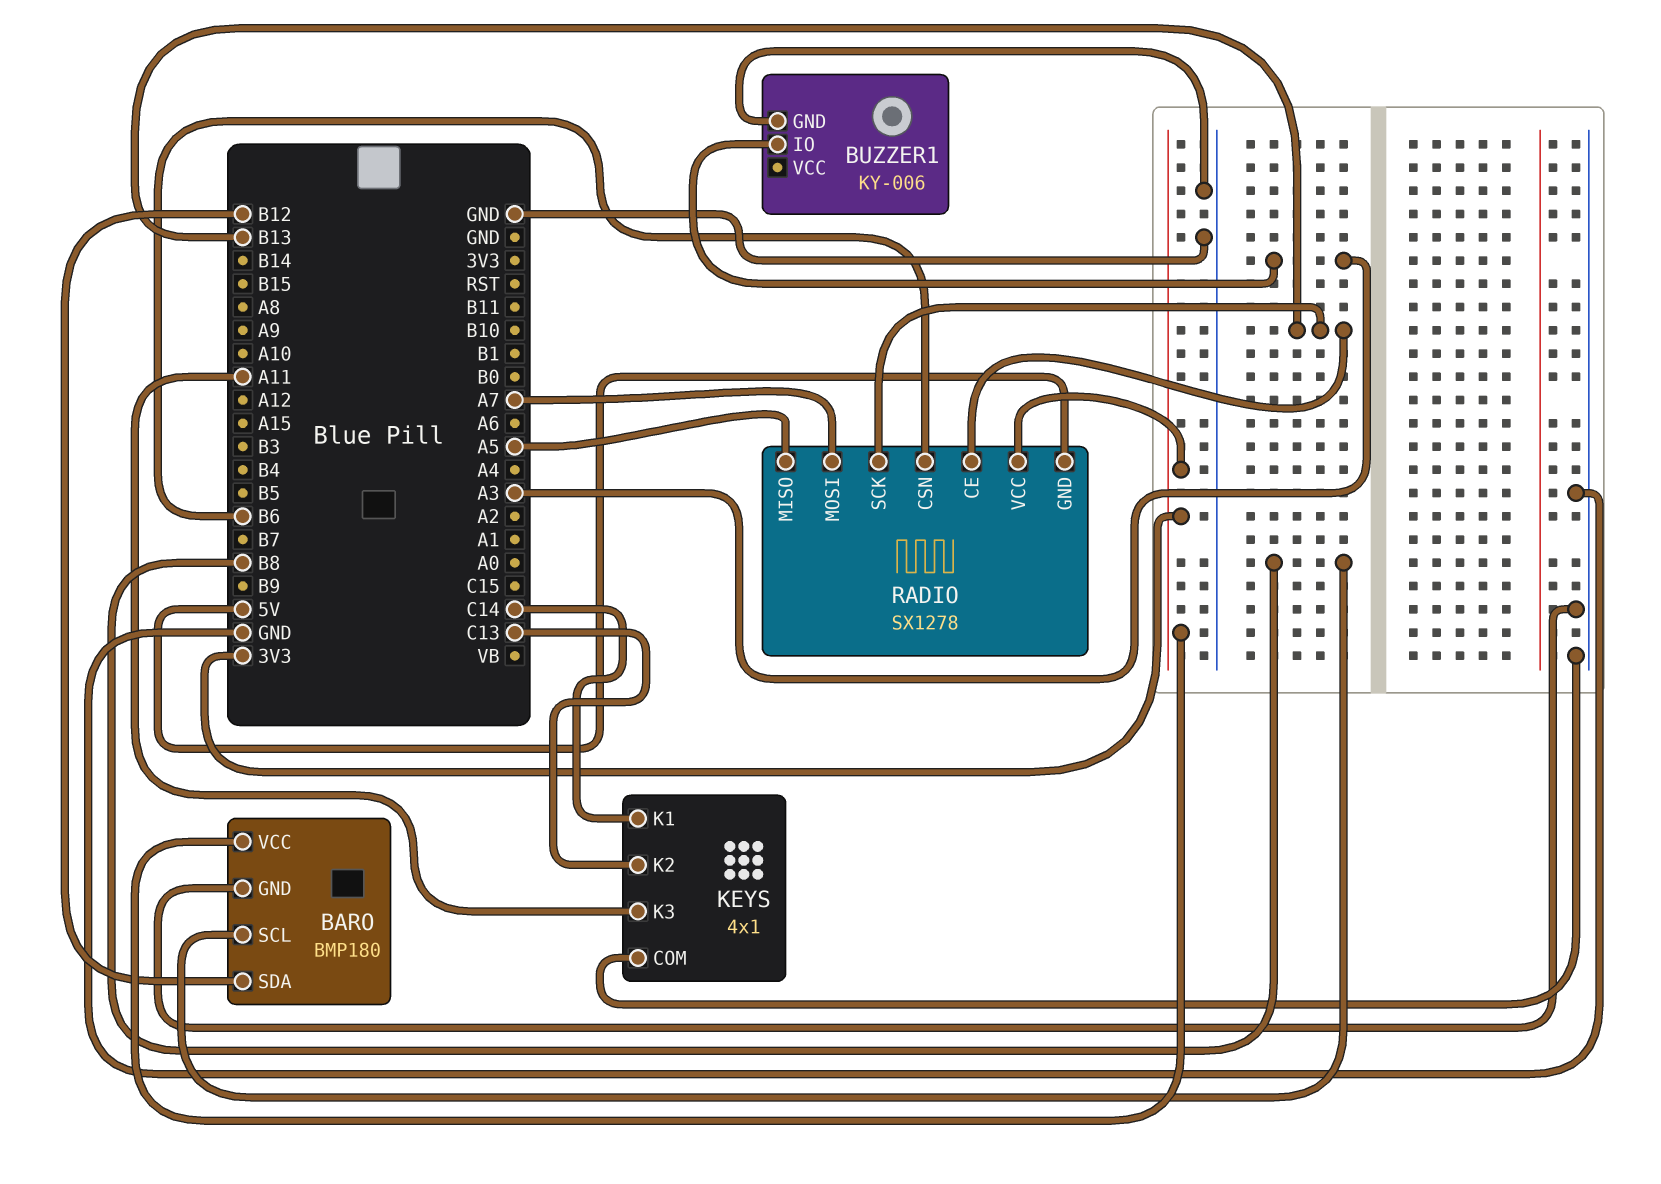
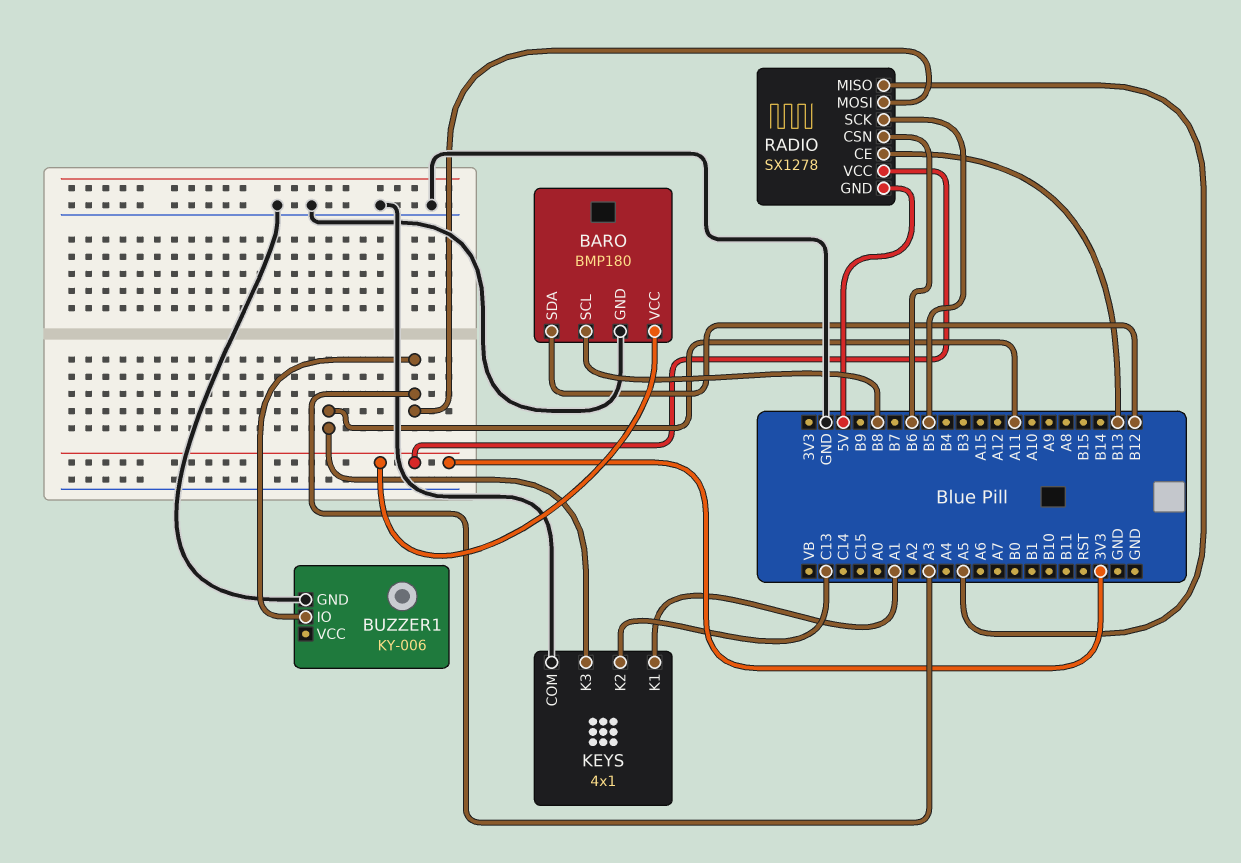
KEYS pin K1: C14 -> A1
RADIO pin MOSI: A7 -> A3
RADIO pin SCK: B13 -> B5

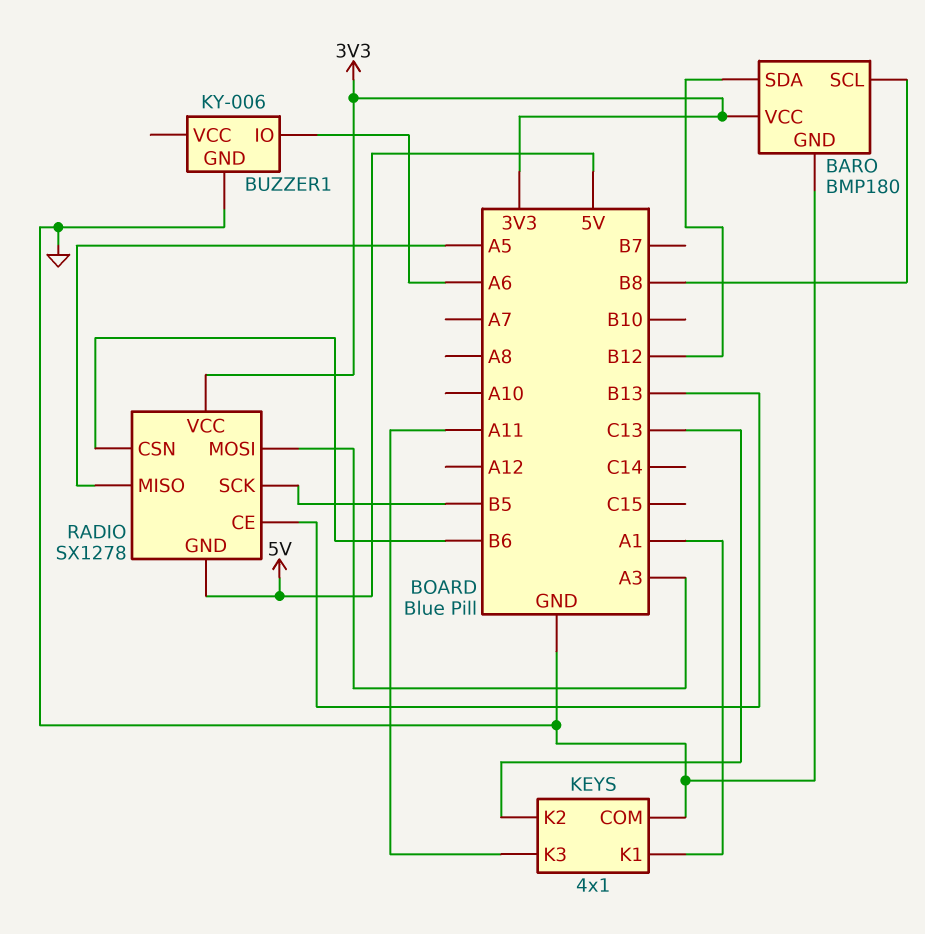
BUZZER1 pin IO: A3 -> A6

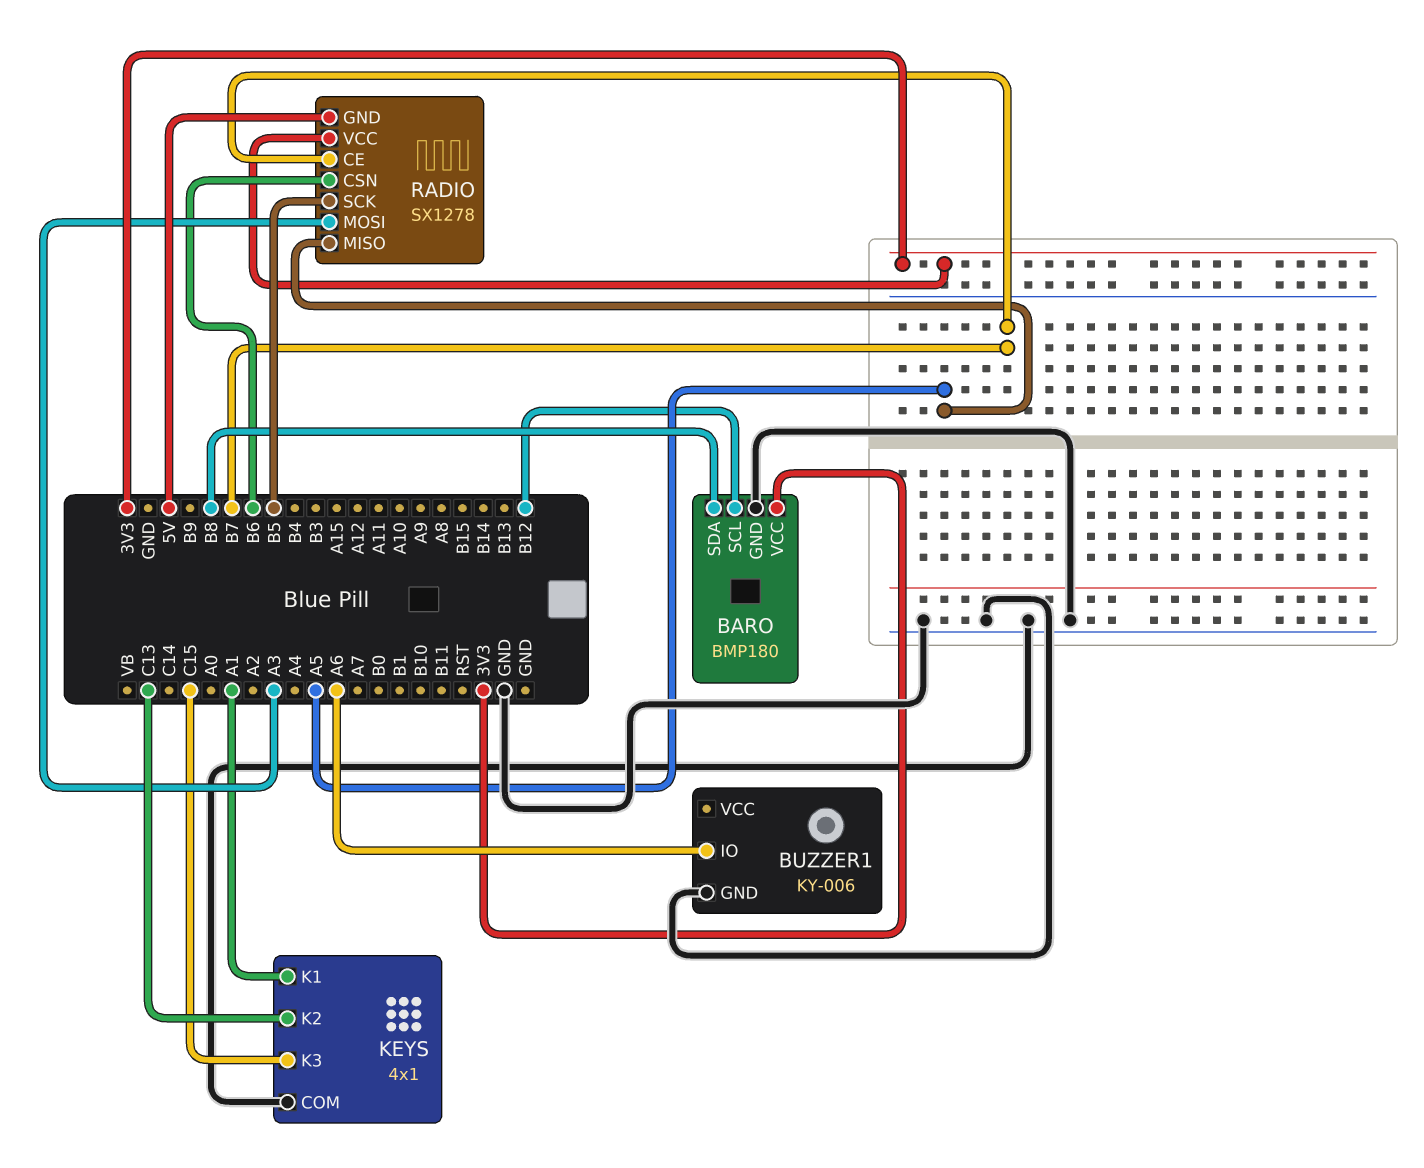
BARO pin SCL: B8 -> B12
BARO pin SDA: B12 -> B8
KEYS pin K3: A11 -> C15
RADIO pin CE: B13 -> B7

